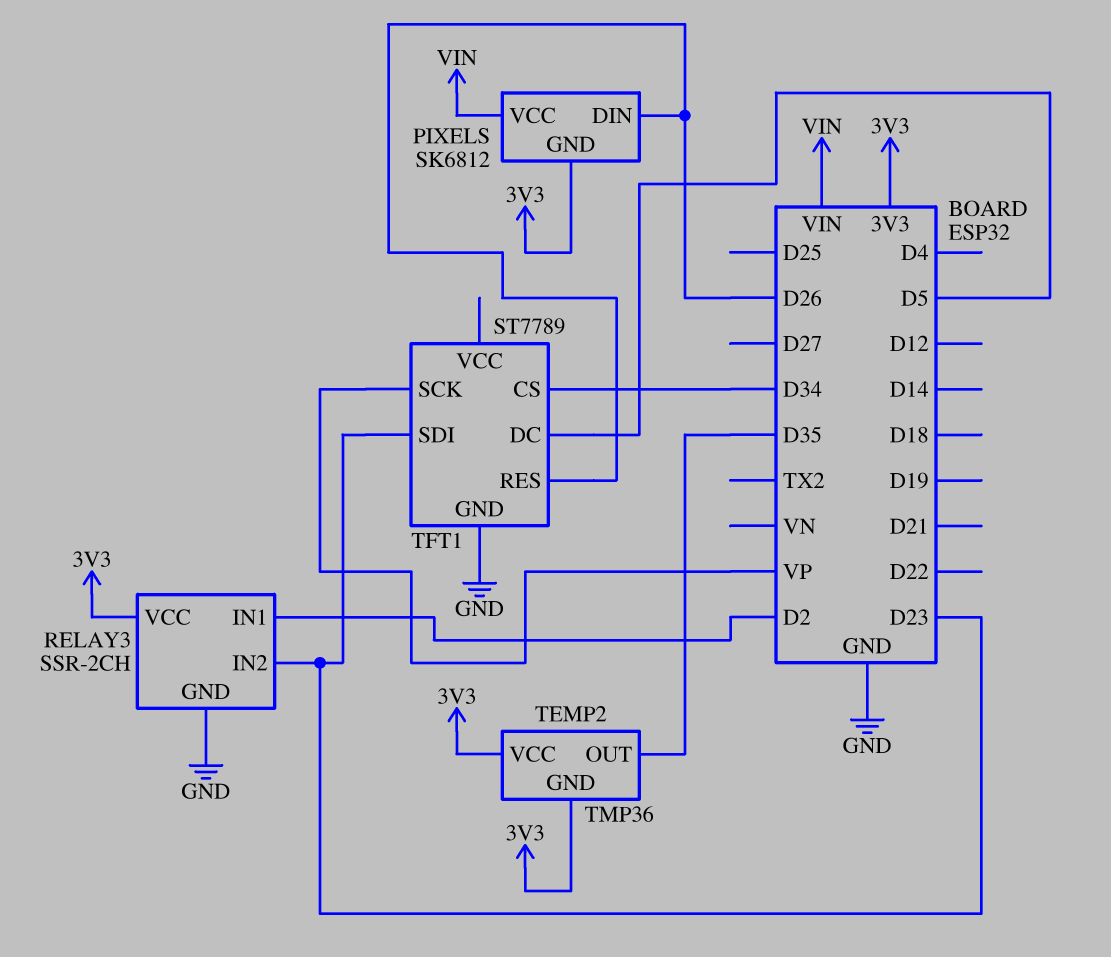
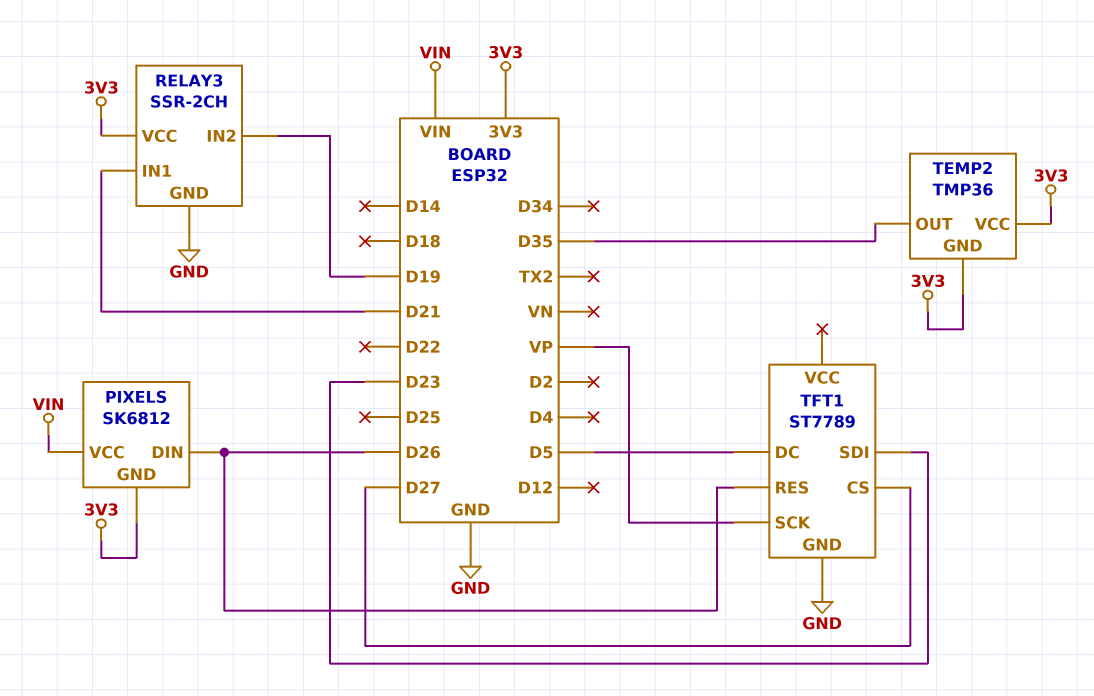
RELAY3 pin IN1: D2 -> D21
RELAY3 pin IN2: D23 -> D19
TFT1 pin CS: D34 -> D27

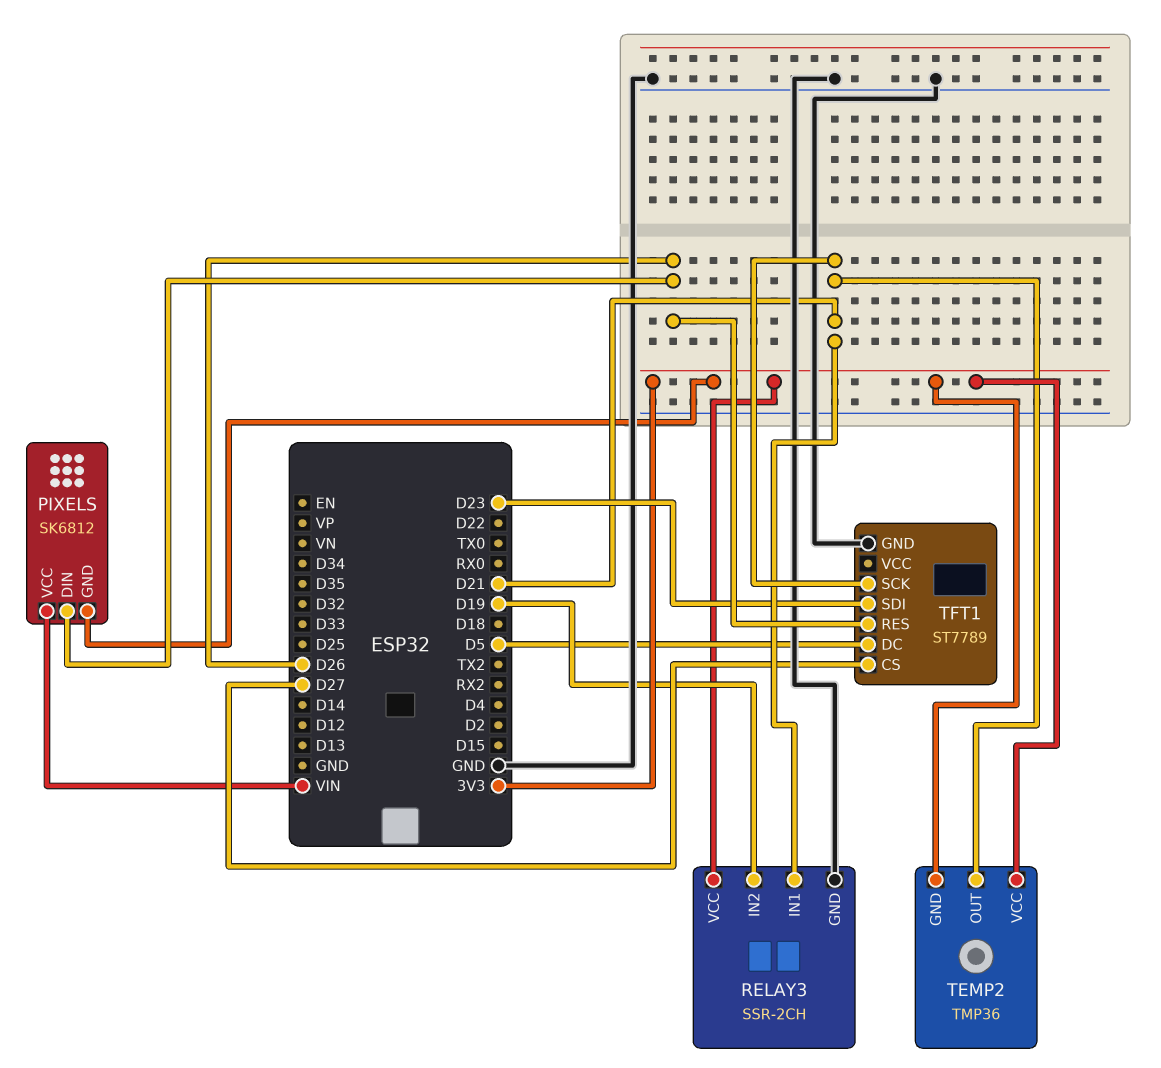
TEMP2 pin OUT: D35 -> D21
TFT1 pin SCK: VP -> D21

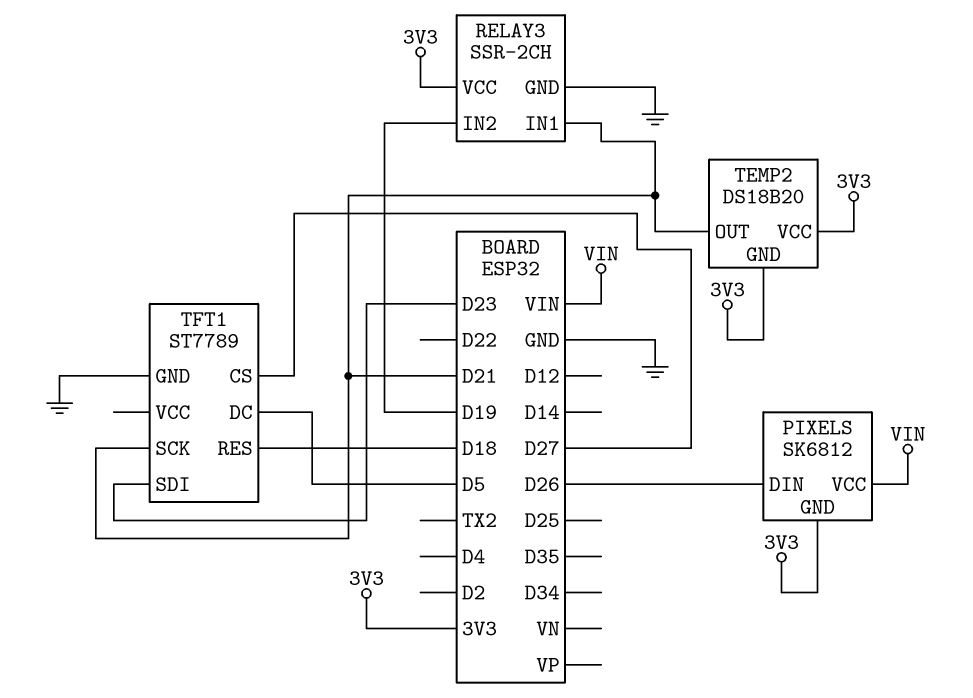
TEMP2: TMP36 -> DS18B20
TFT1 pin RES: D26 -> D18

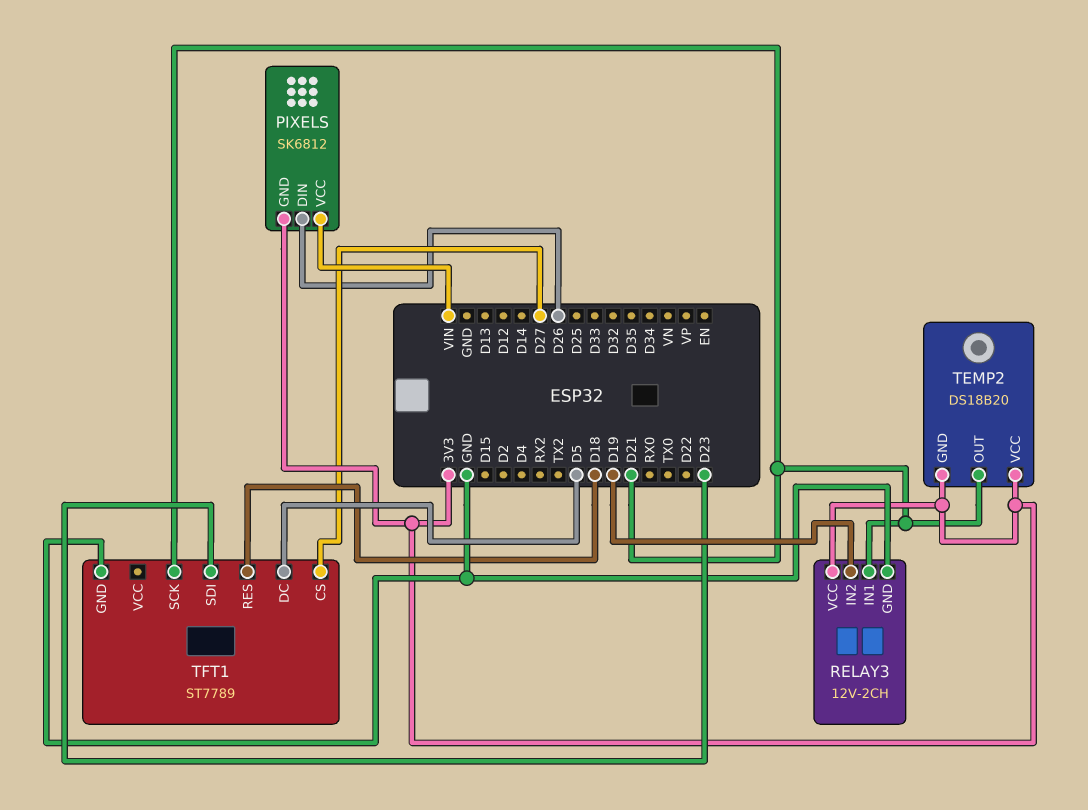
RELAY3: SSR-2CH -> 12V-2CH

